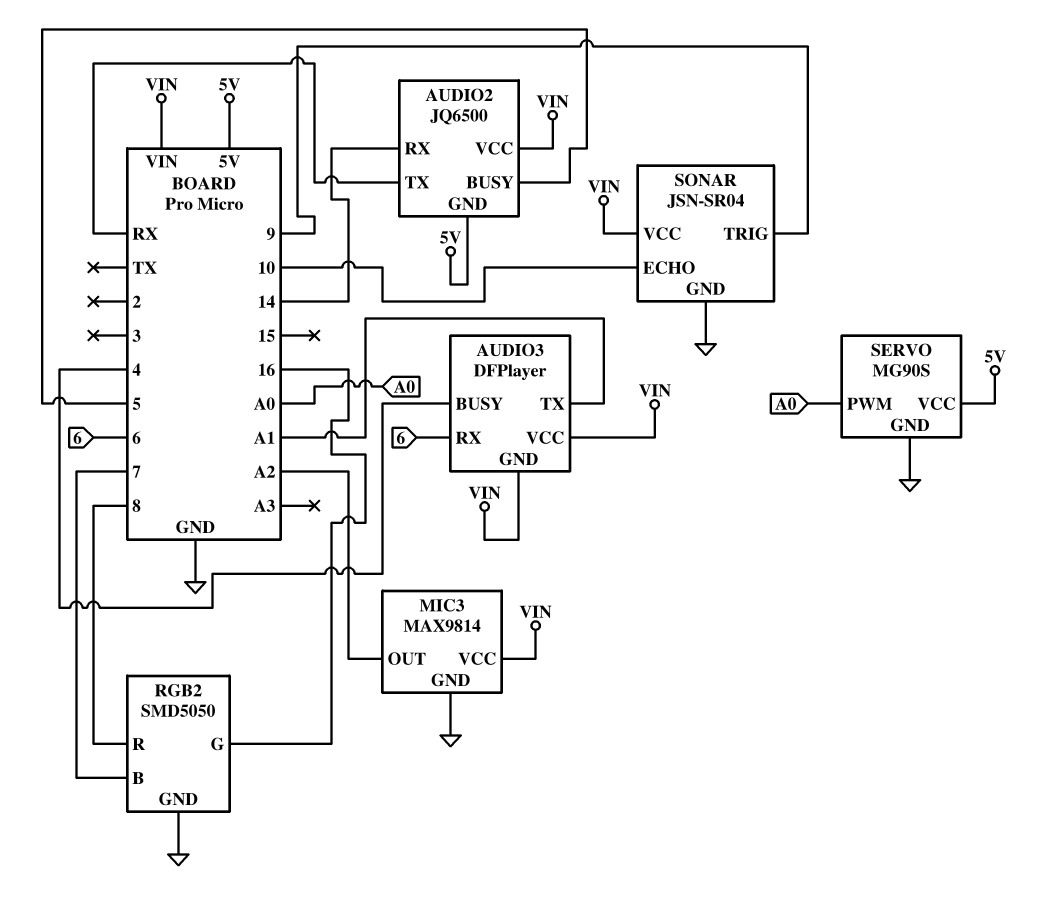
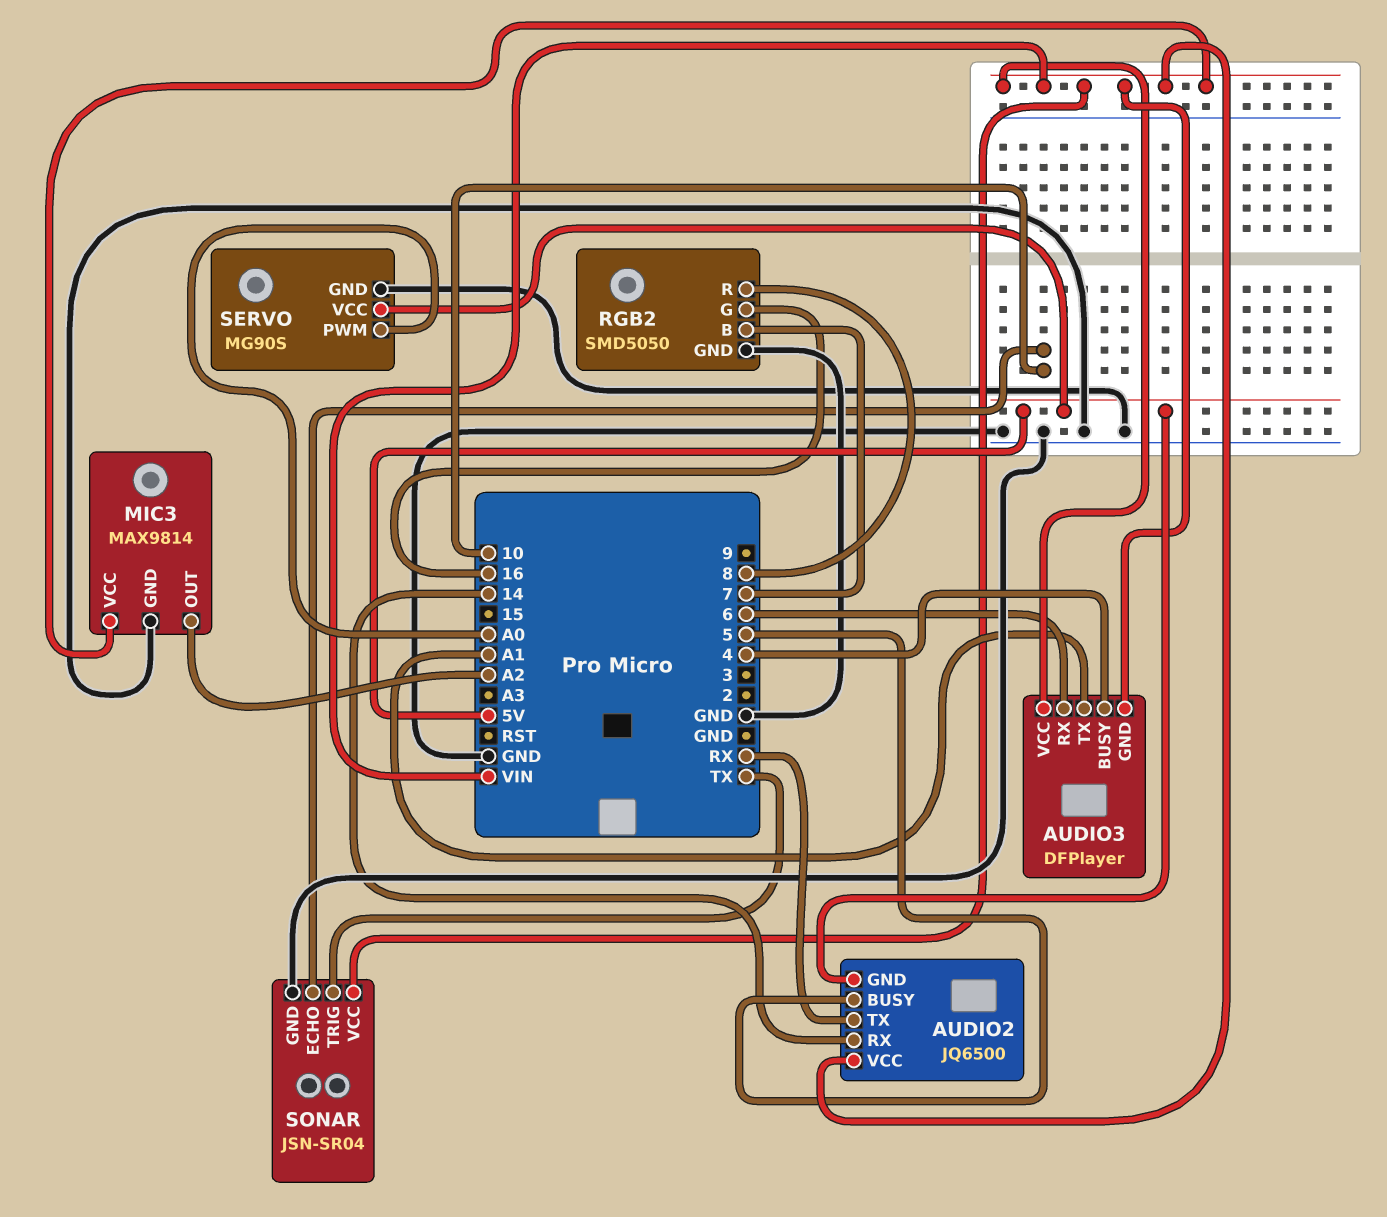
SONAR pin TRIG: 9 -> TX

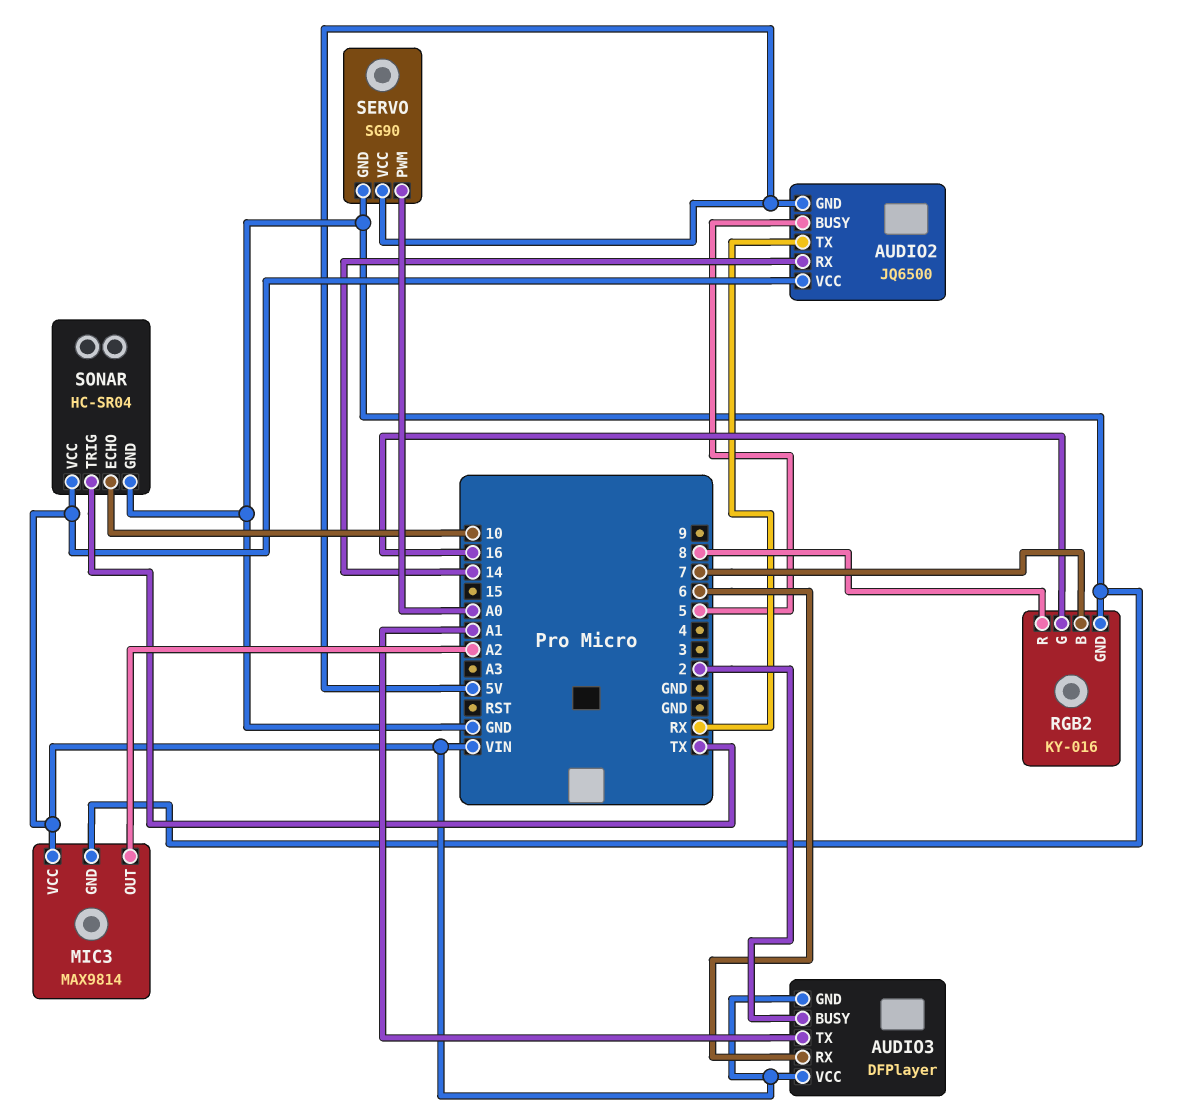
AUDIO3 pin BUSY: 4 -> 2
RGB2: SMD5050 -> KY-016
SERVO: MG90S -> SG90
SONAR: JSN-SR04 -> HC-SR04

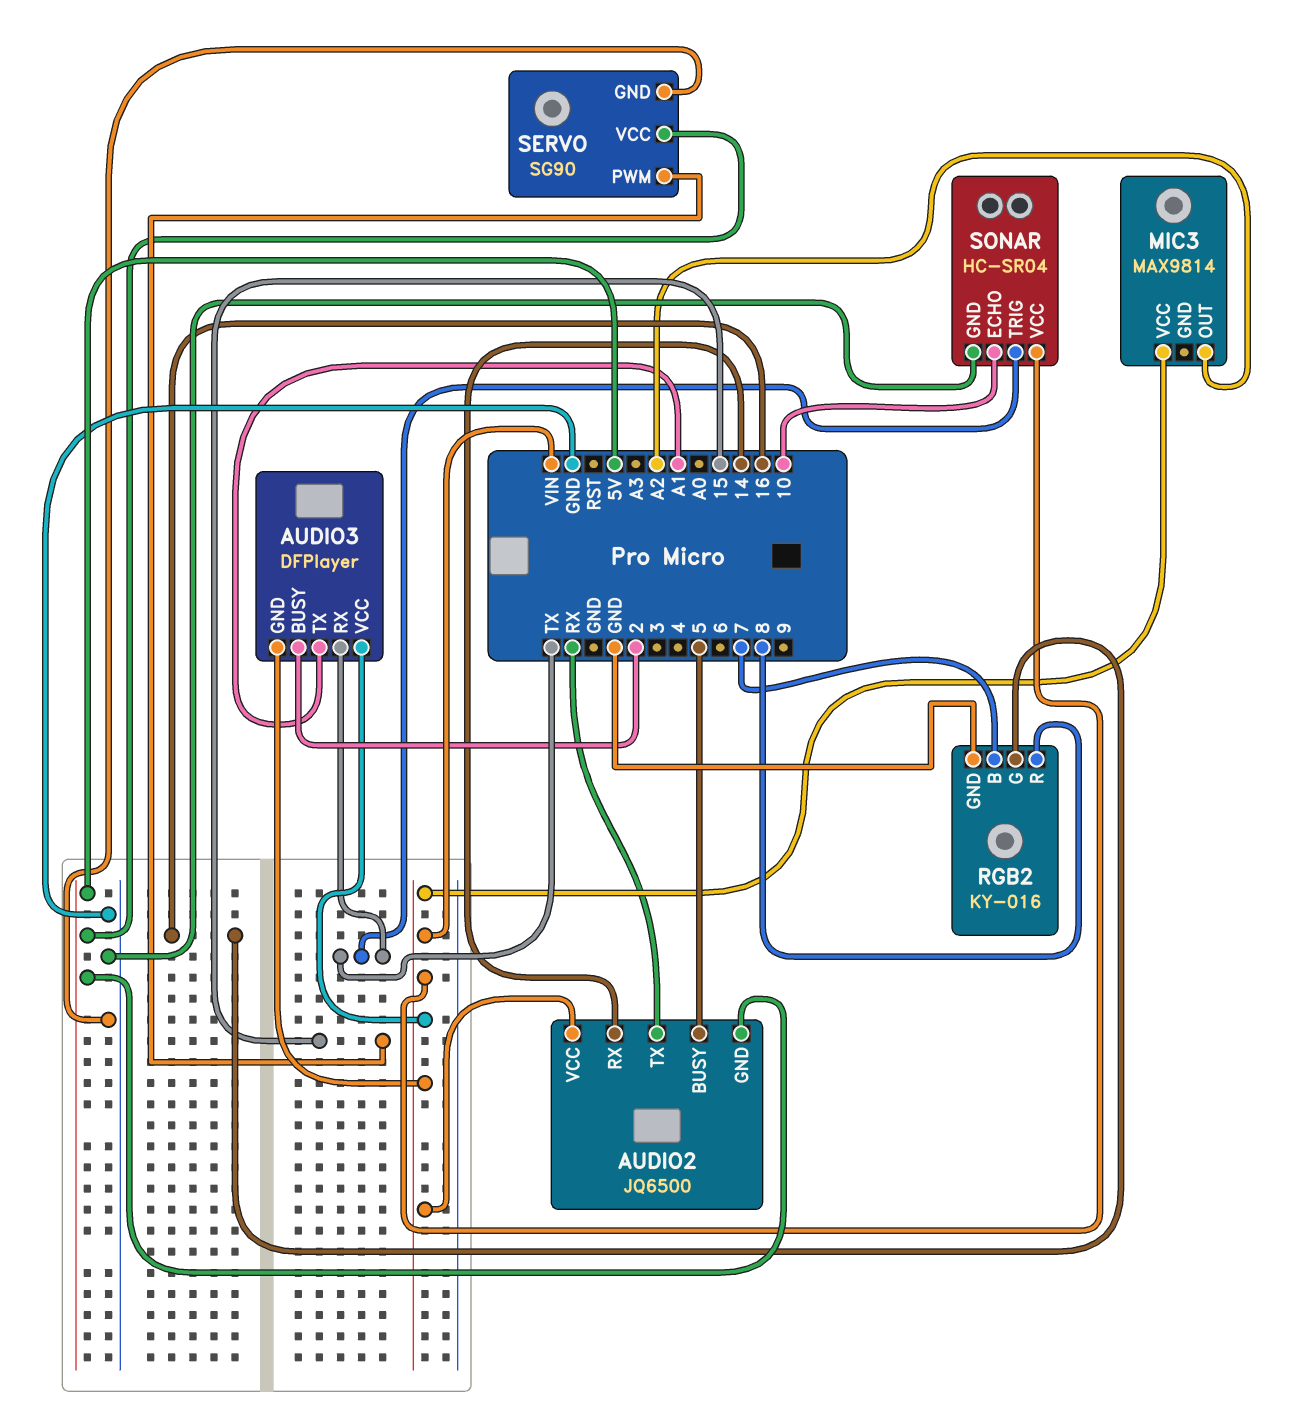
AUDIO3 pin RX: 6 -> TX
MIC3 pin GND: GND -> none
SERVO pin PWM: A0 -> 15

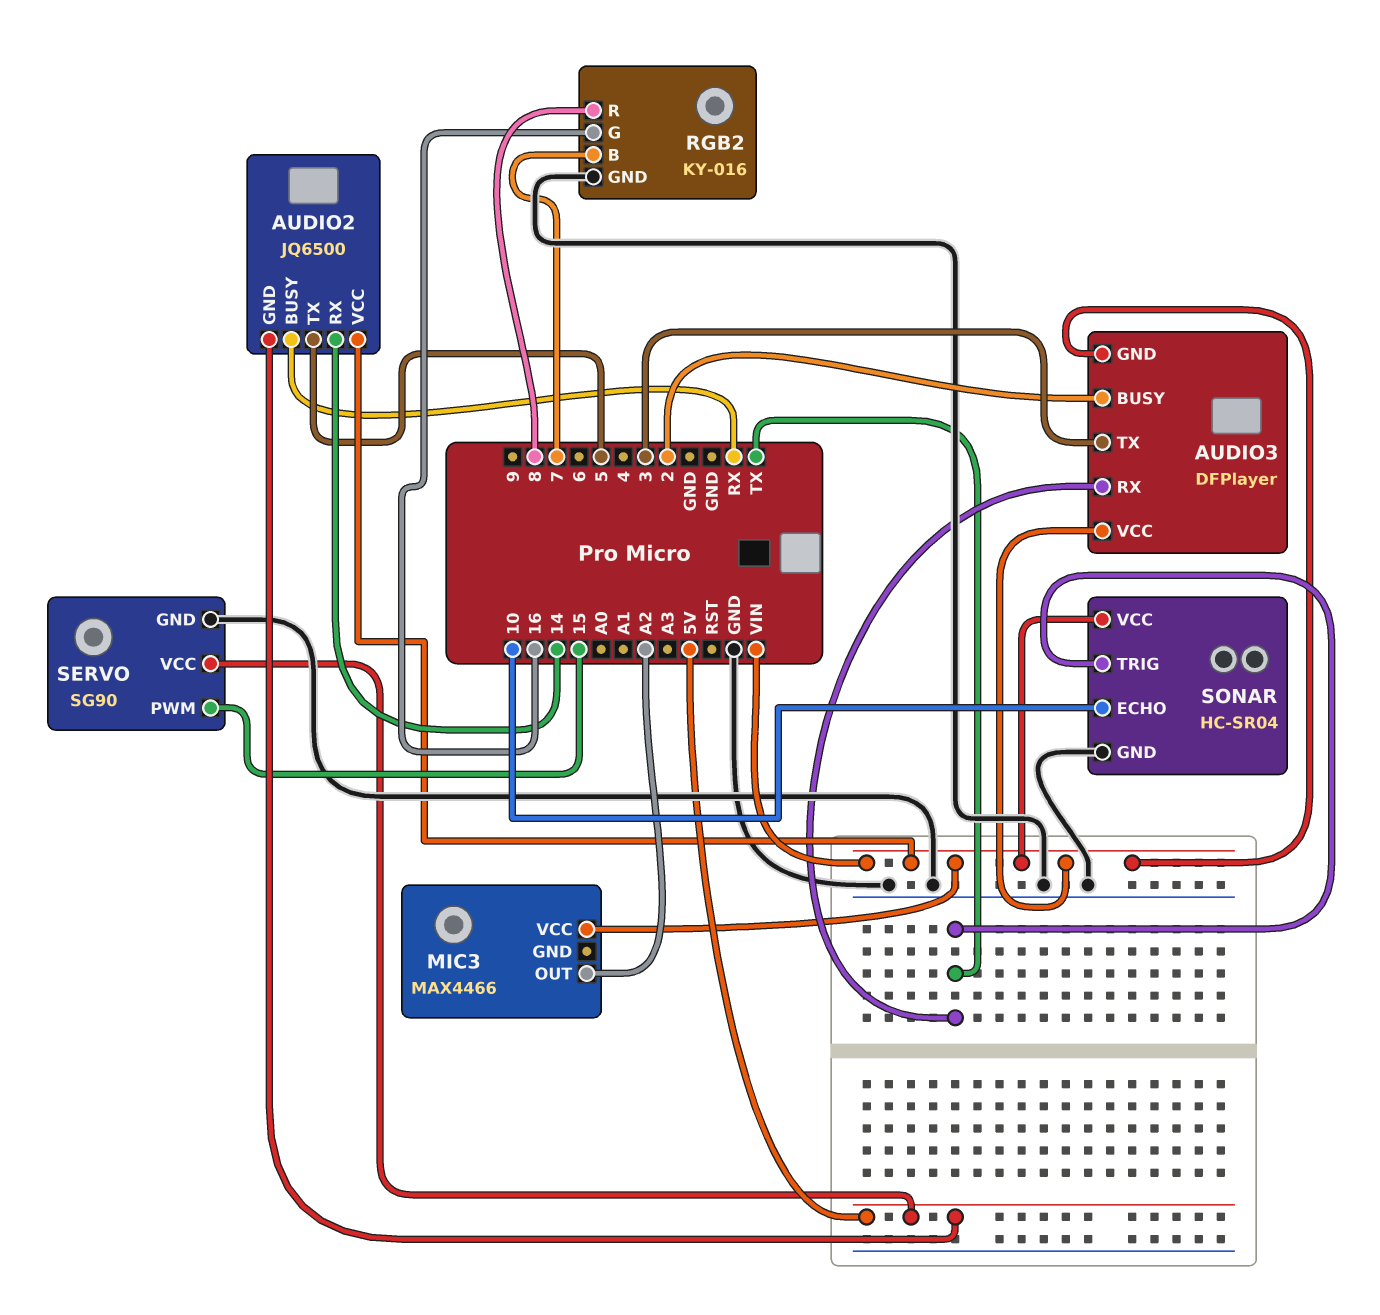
AUDIO2 pin BUSY: 5 -> RX
AUDIO2 pin TX: RX -> 5
AUDIO3 pin TX: A1 -> 3
MIC3: MAX9814 -> MAX4466

